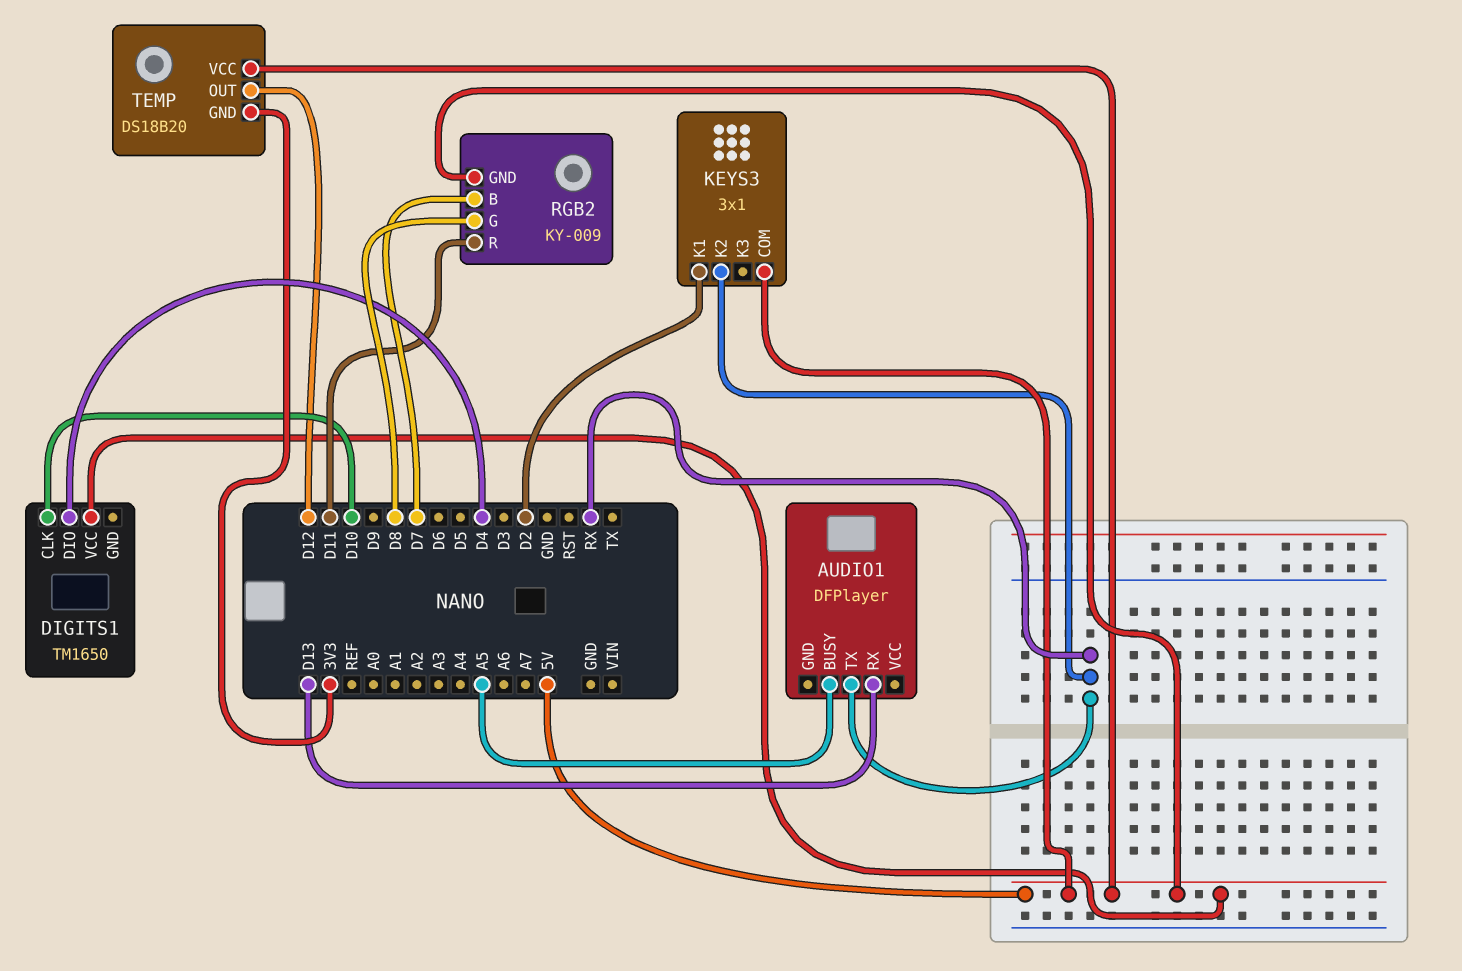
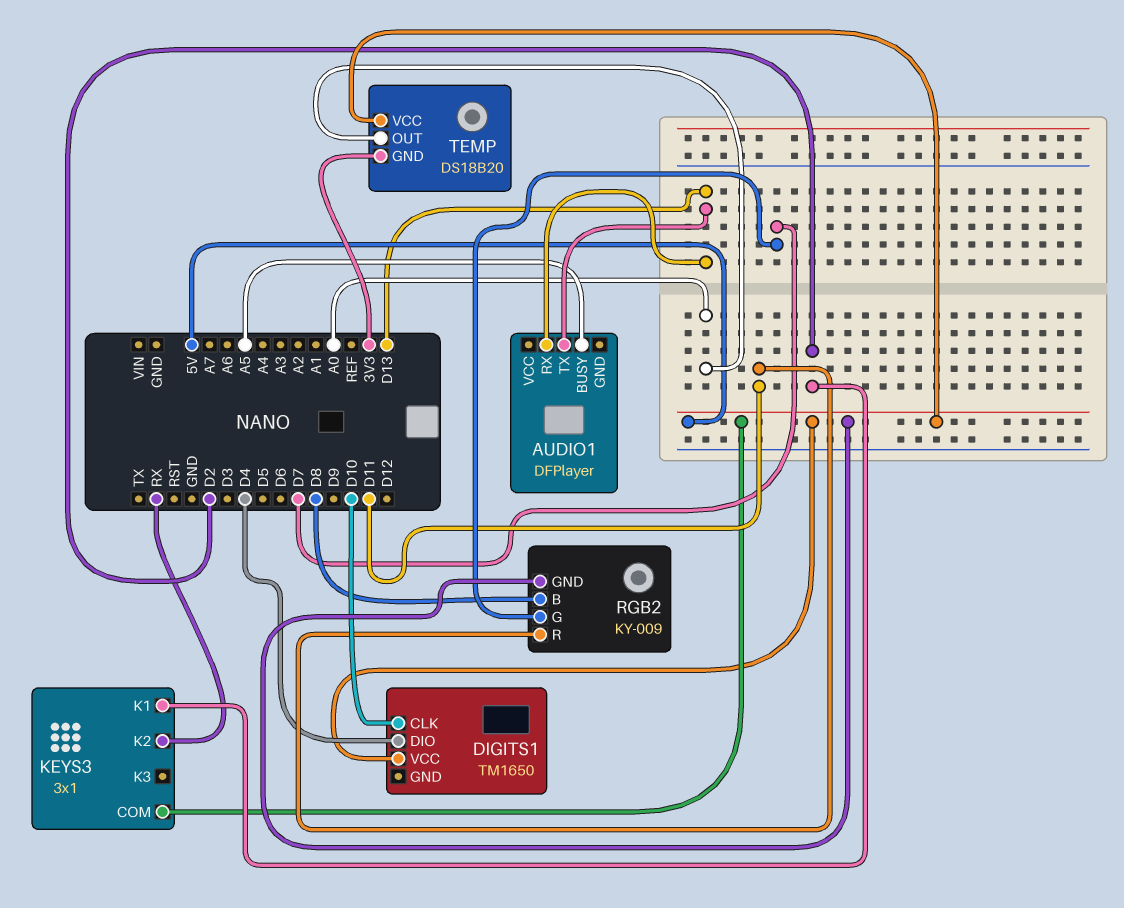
AUDIO1 pin TX: RX -> D13
RGB2 pin B: D7 -> D8
RGB2 pin G: D8 -> D7
TEMP pin OUT: D12 -> A0

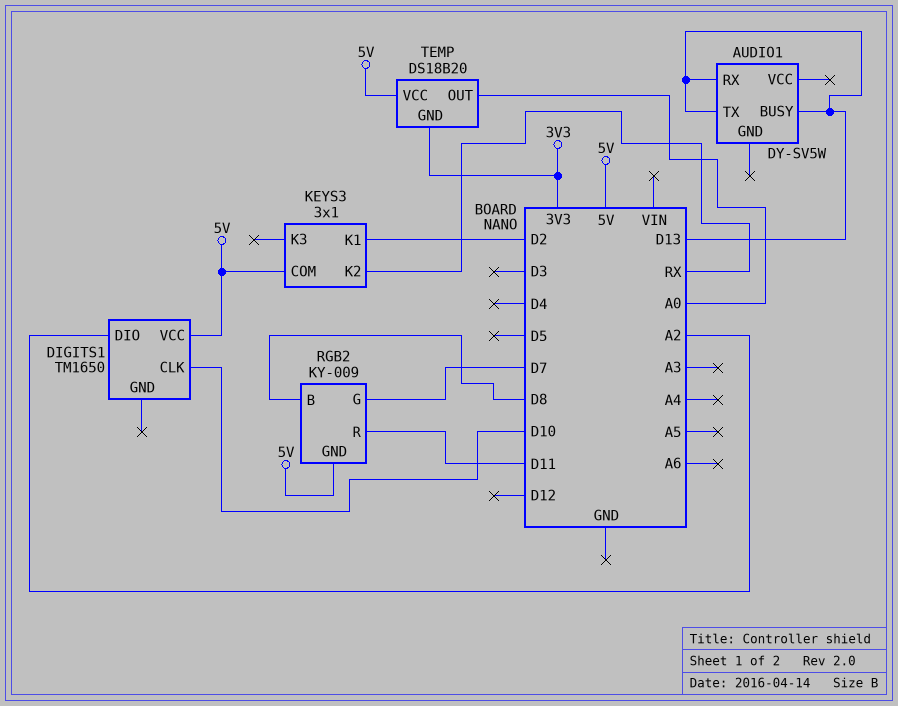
AUDIO1: DFPlayer -> DY-SV5W
AUDIO1 pin BUSY: A5 -> D13
DIGITS1 pin DIO: D4 -> A2

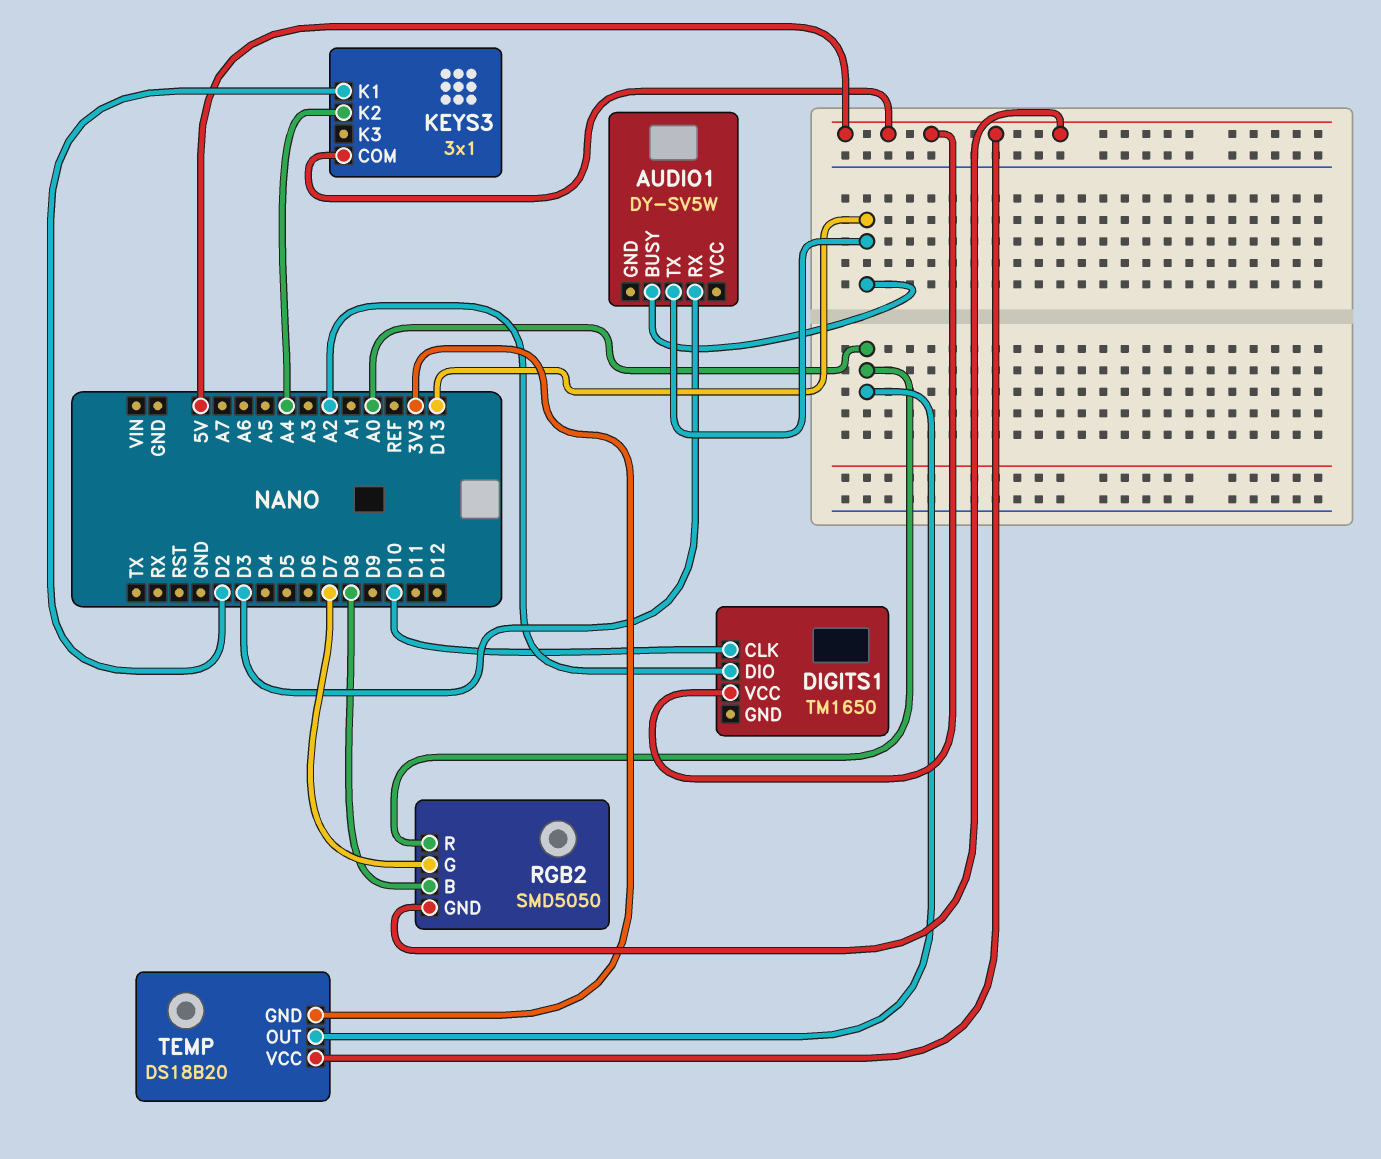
AUDIO1 pin RX: D13 -> D3
KEYS3 pin K2: RX -> A4
RGB2: KY-009 -> SMD5050
RGB2 pin R: D11 -> A0

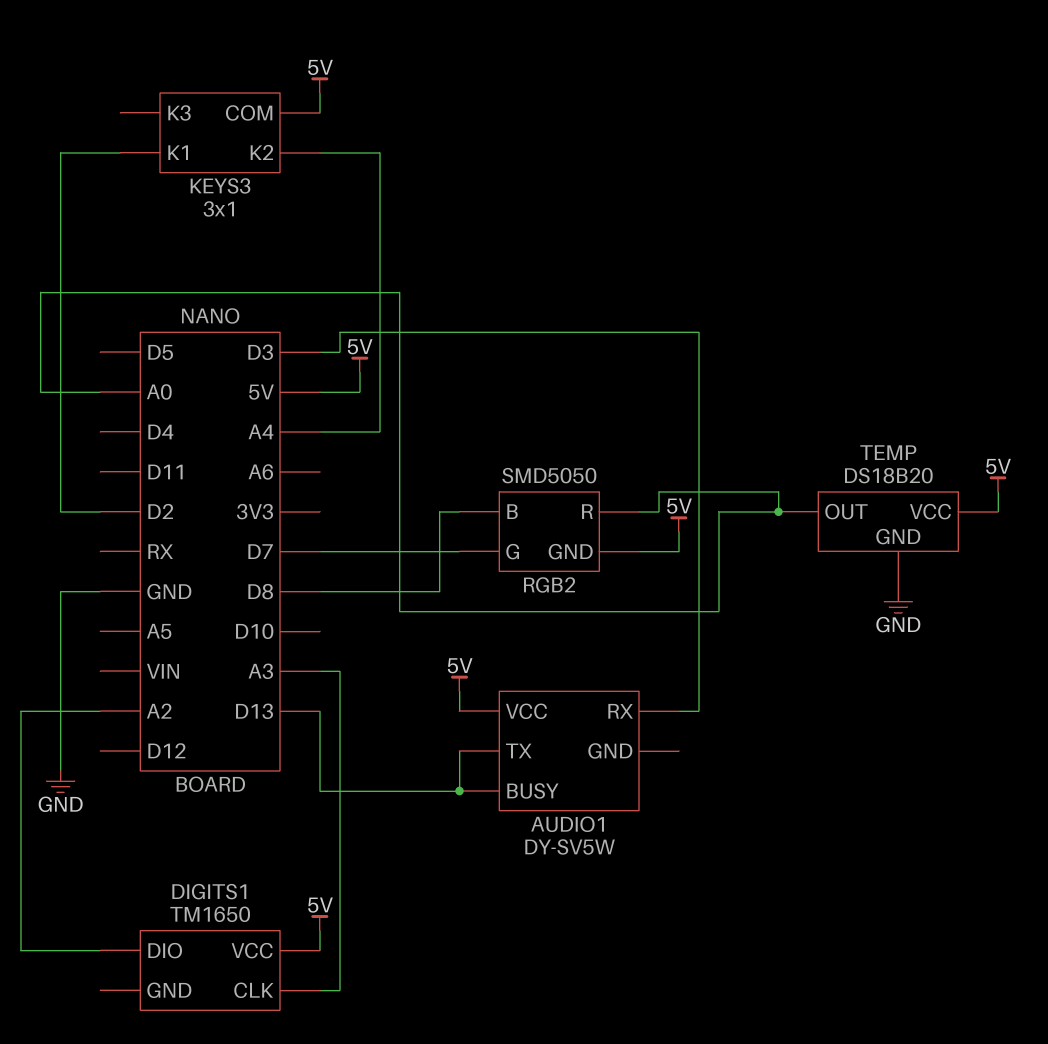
AUDIO1 pin VCC: none -> 5V
DIGITS1 pin CLK: D10 -> A3
TEMP pin GND: 3V3 -> GND

